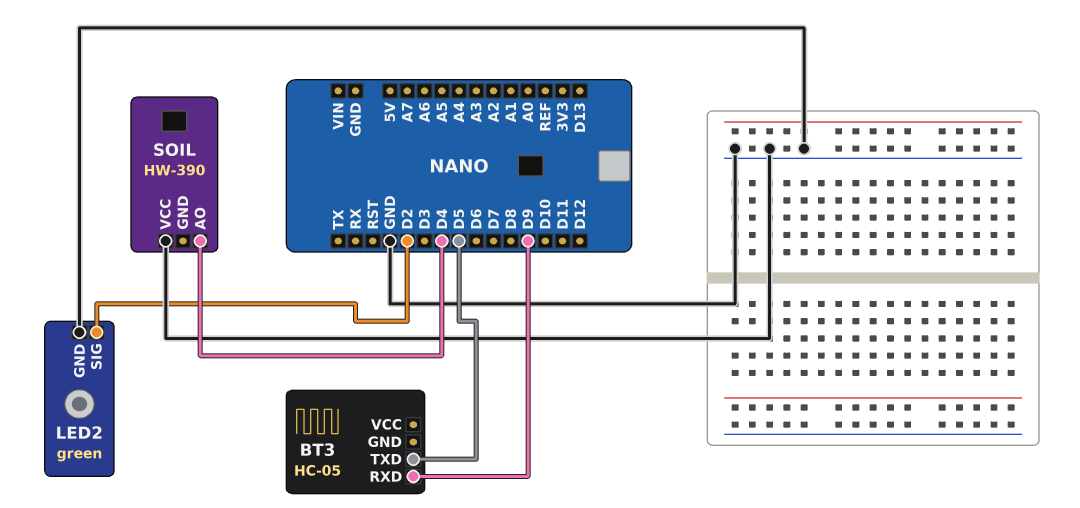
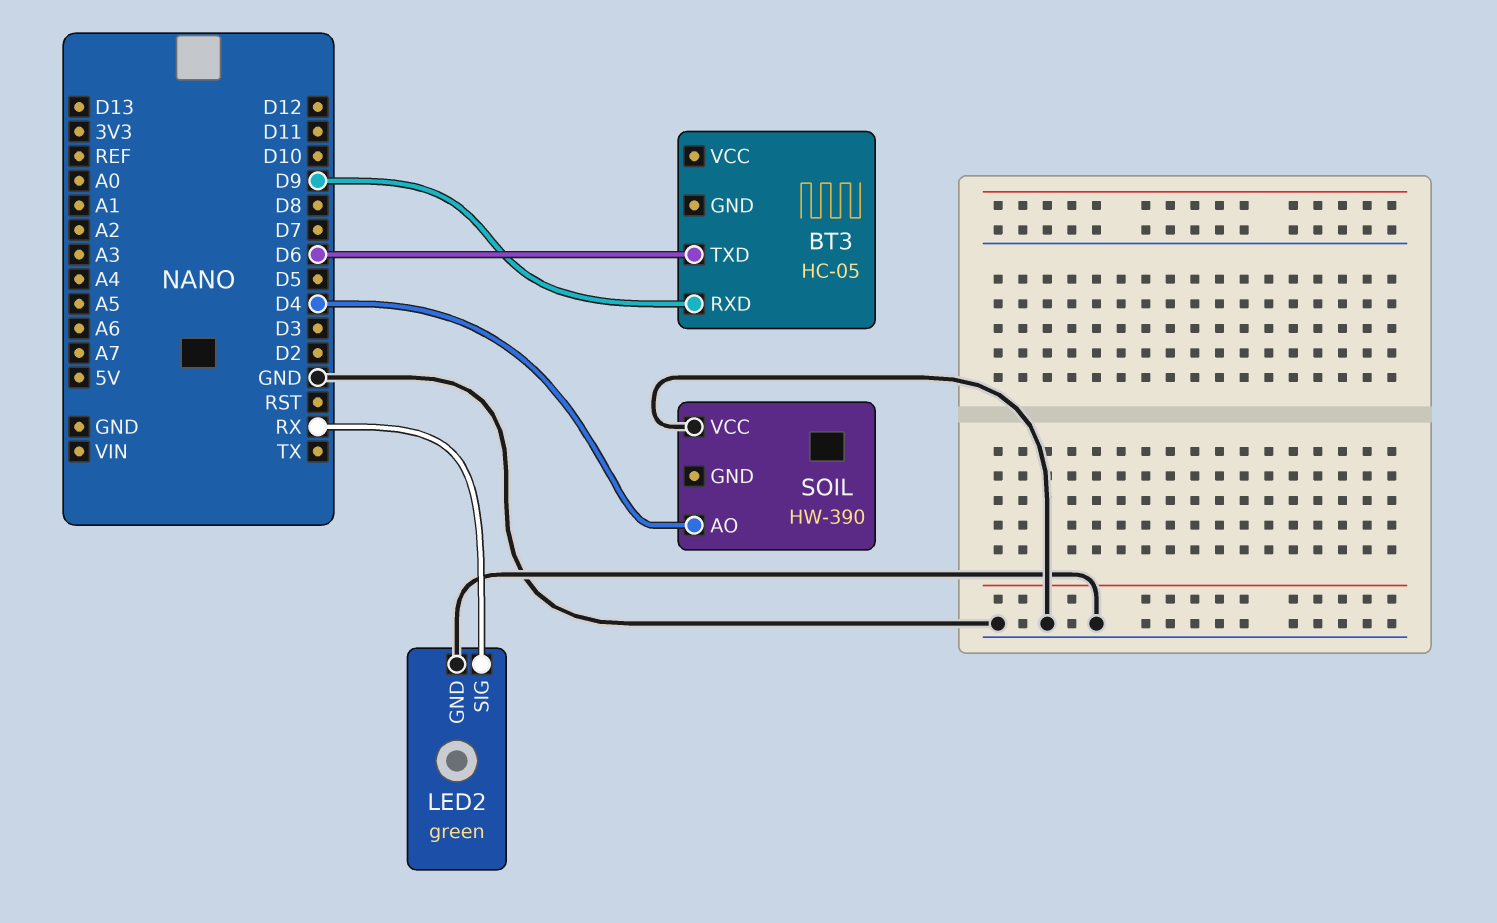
BT3 pin TXD: D5 -> D6
LED2 pin SIG: D2 -> RX

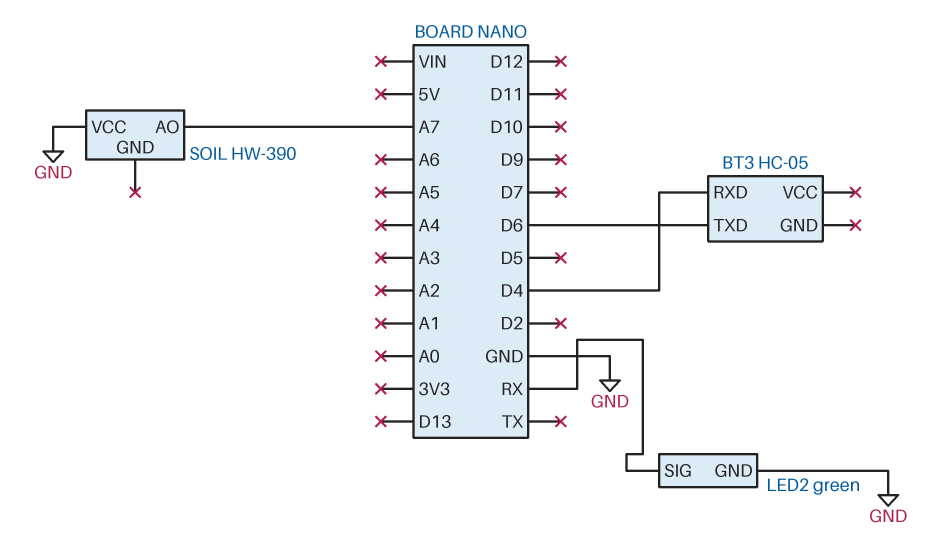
BT3 pin RXD: D9 -> D4
SOIL pin AO: D4 -> A7

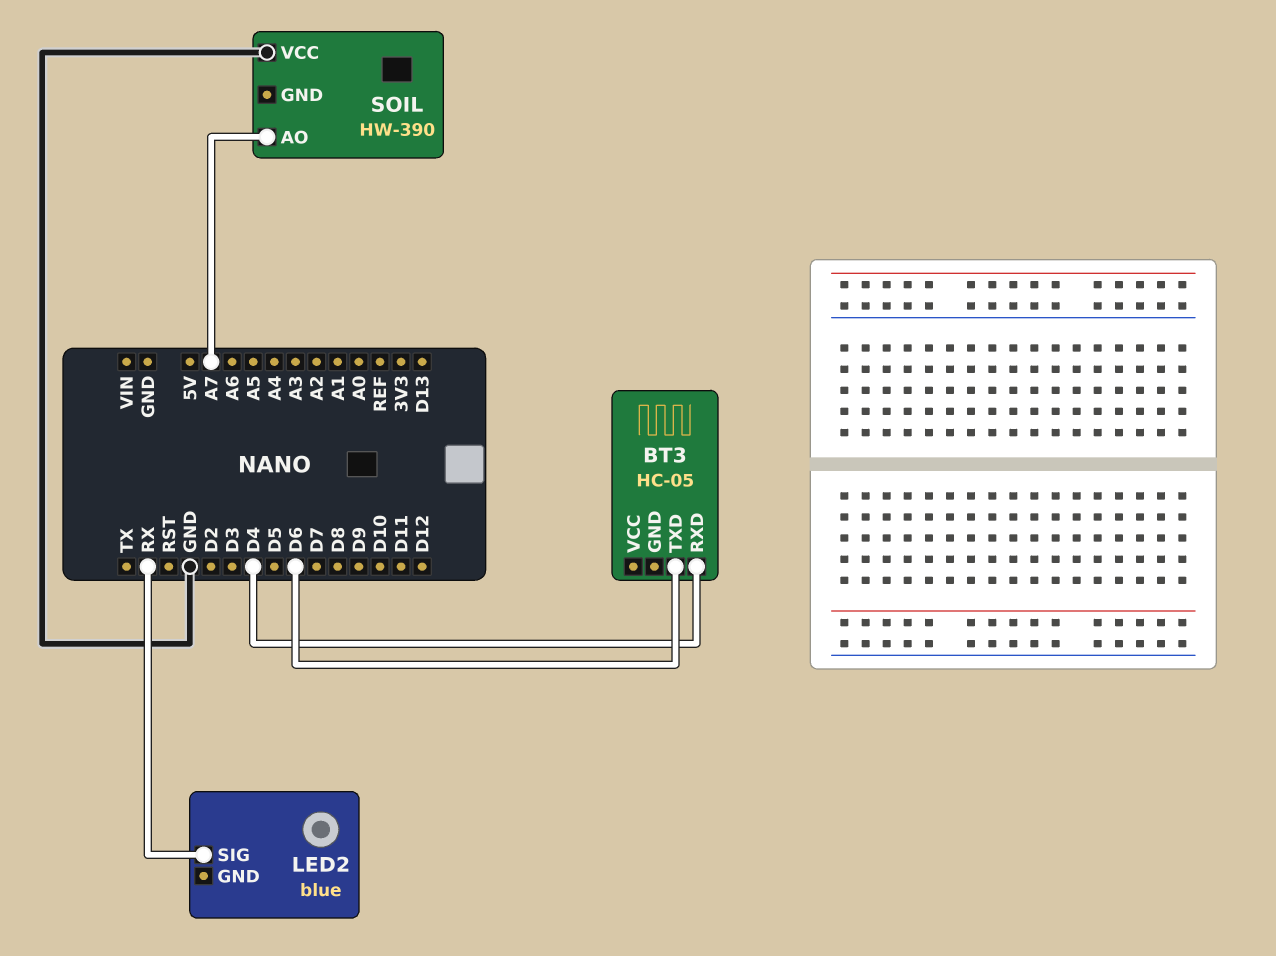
LED2: green -> blue
LED2 pin GND: GND -> none

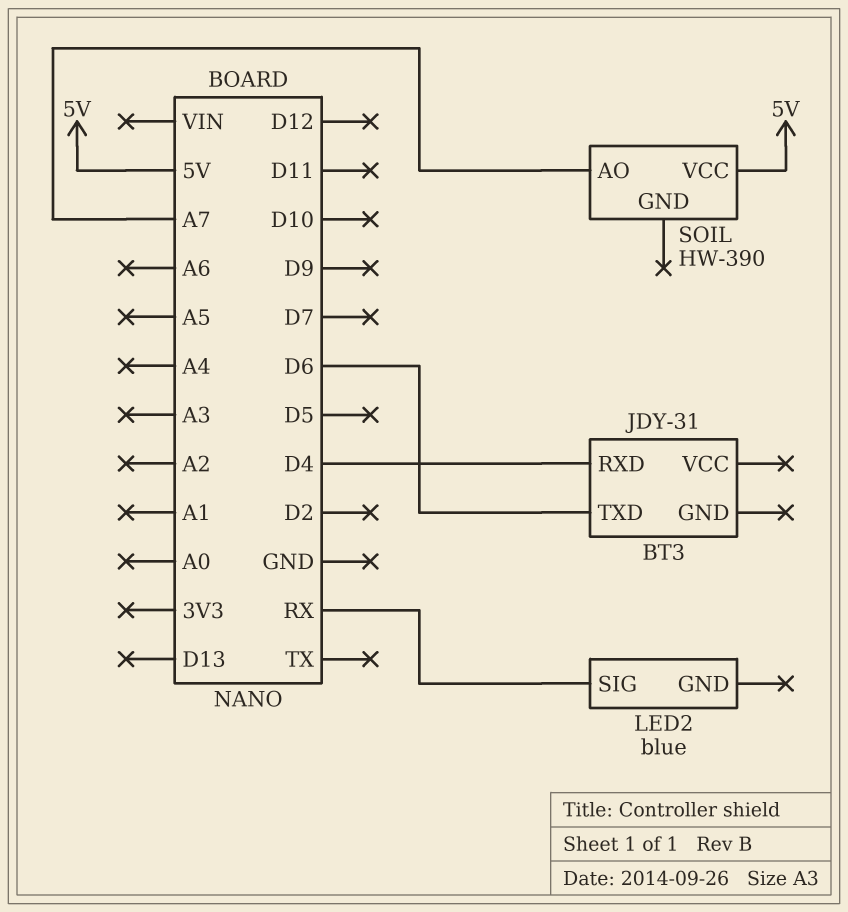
BT3: HC-05 -> JDY-31
SOIL pin VCC: GND -> 5V

